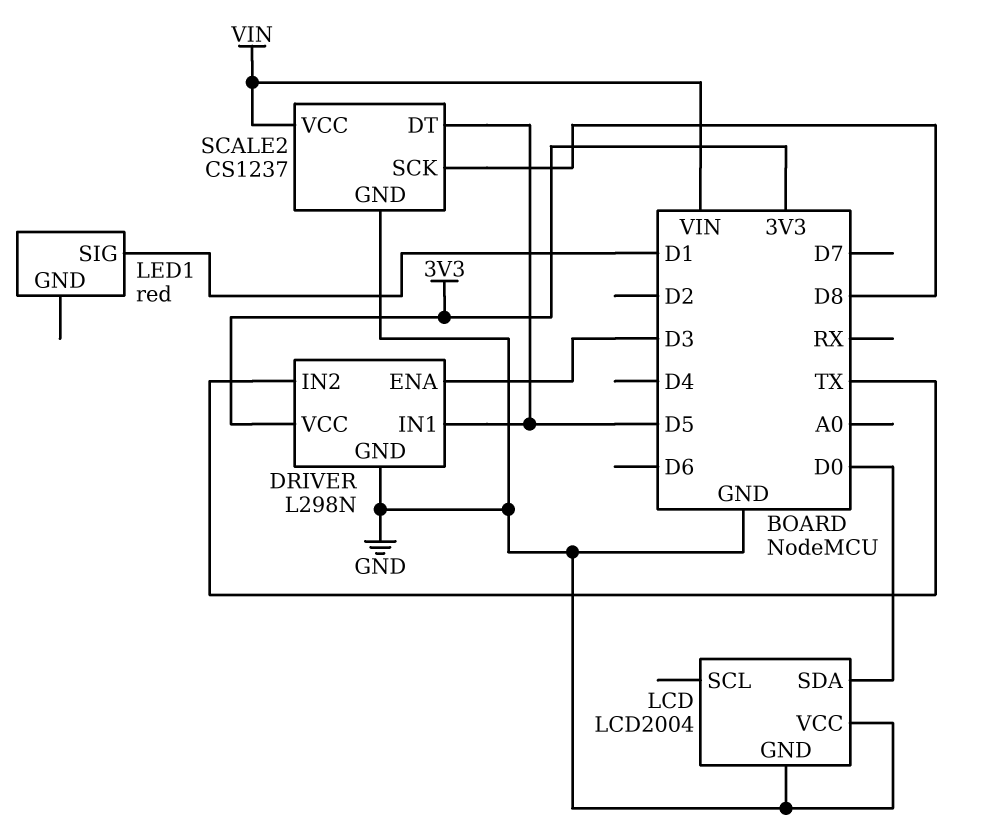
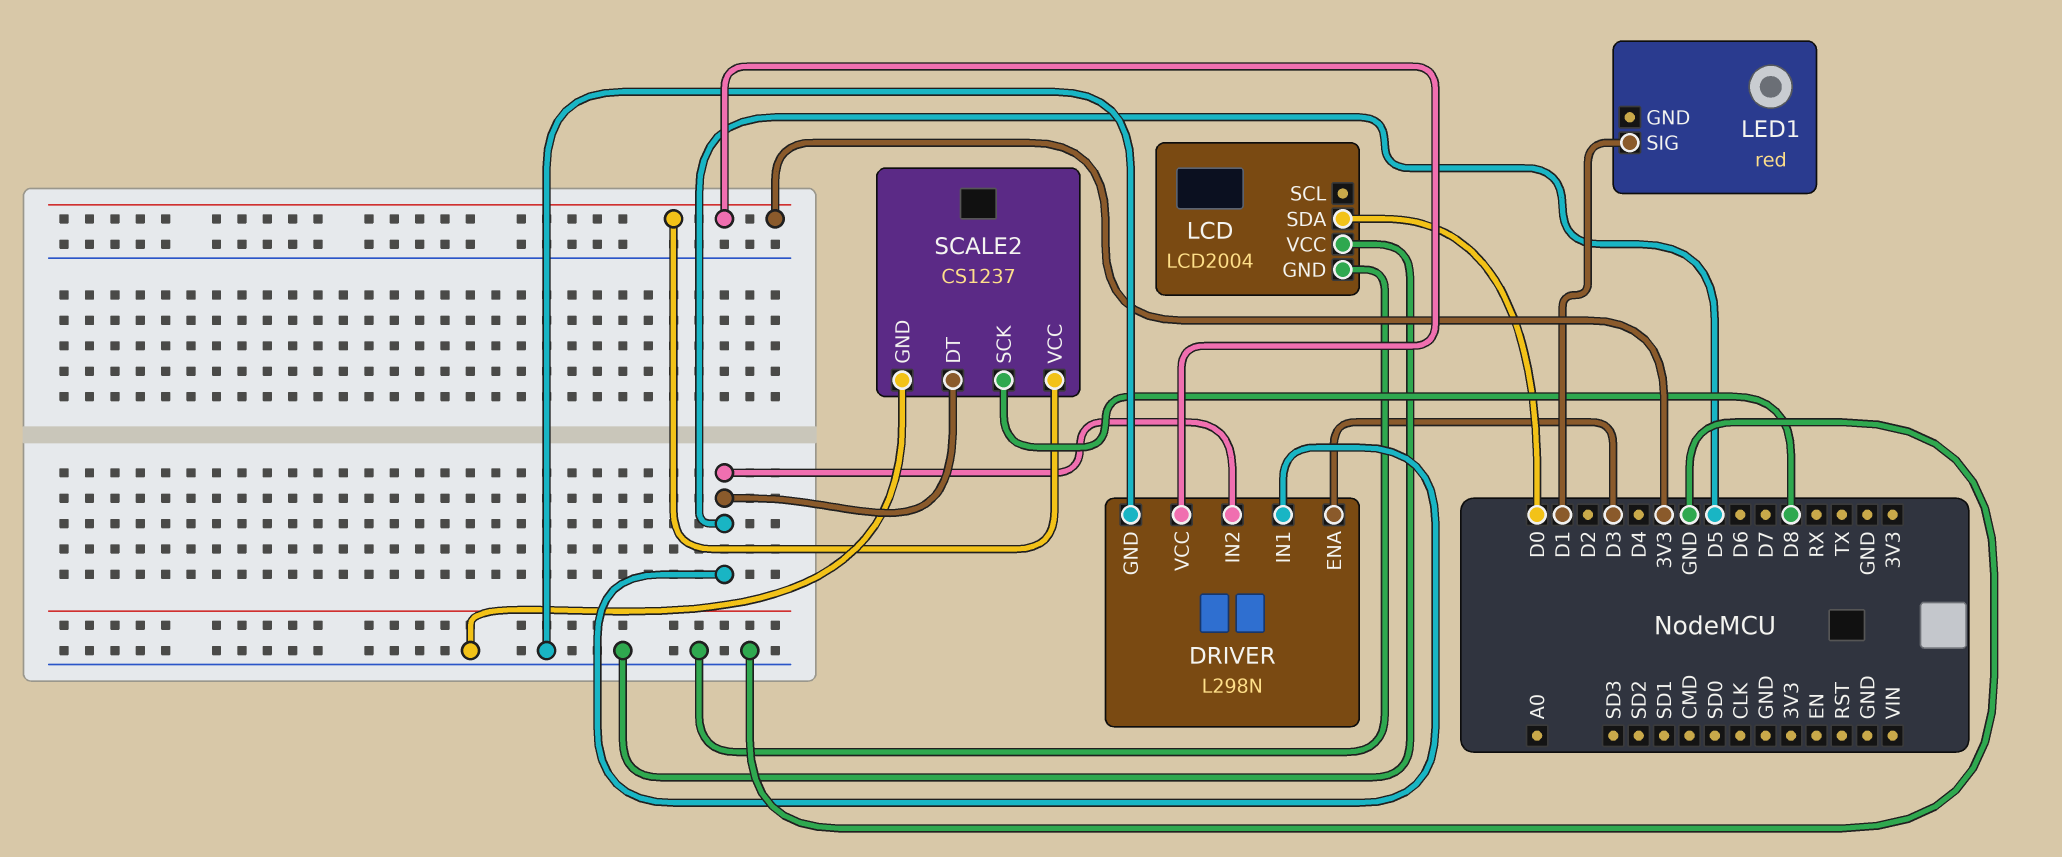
DRIVER pin IN2: TX -> D5
SCALE2 pin VCC: VIN -> 3V3

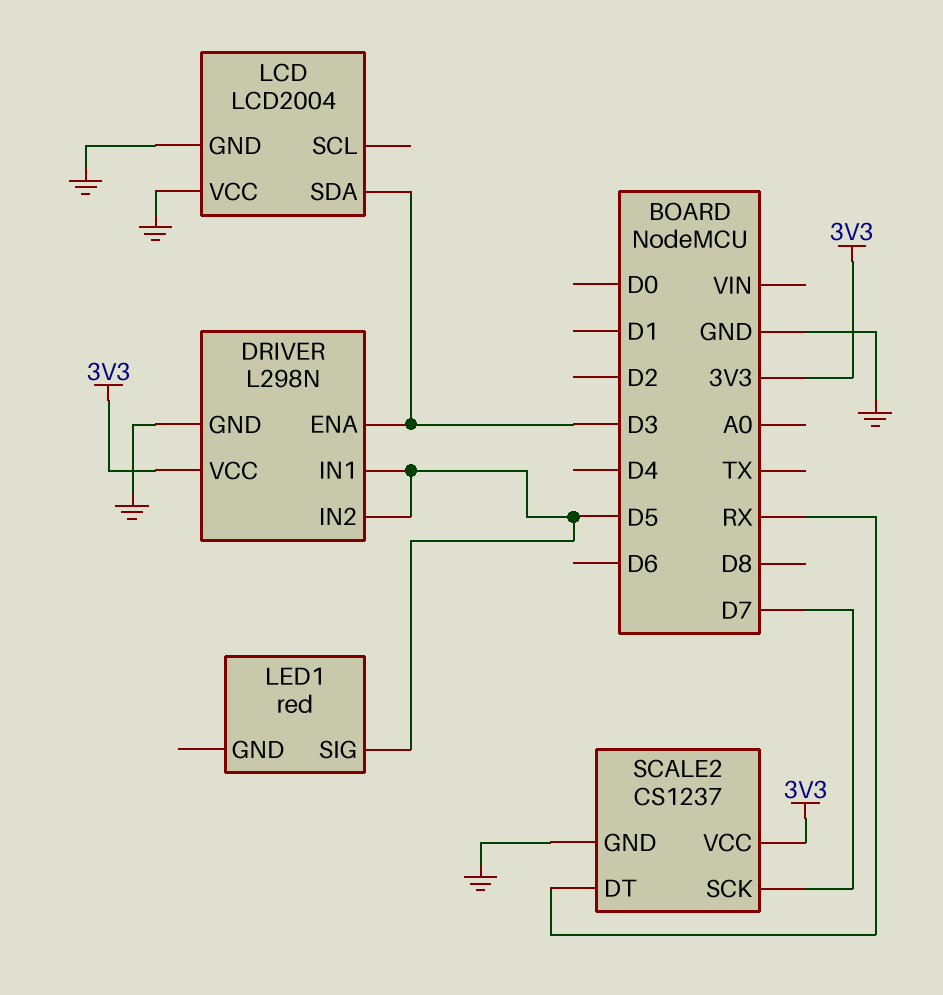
LCD pin SDA: D0 -> D3
LED1 pin SIG: D1 -> D5
SCALE2 pin DT: D5 -> RX
SCALE2 pin SCK: D8 -> D7

